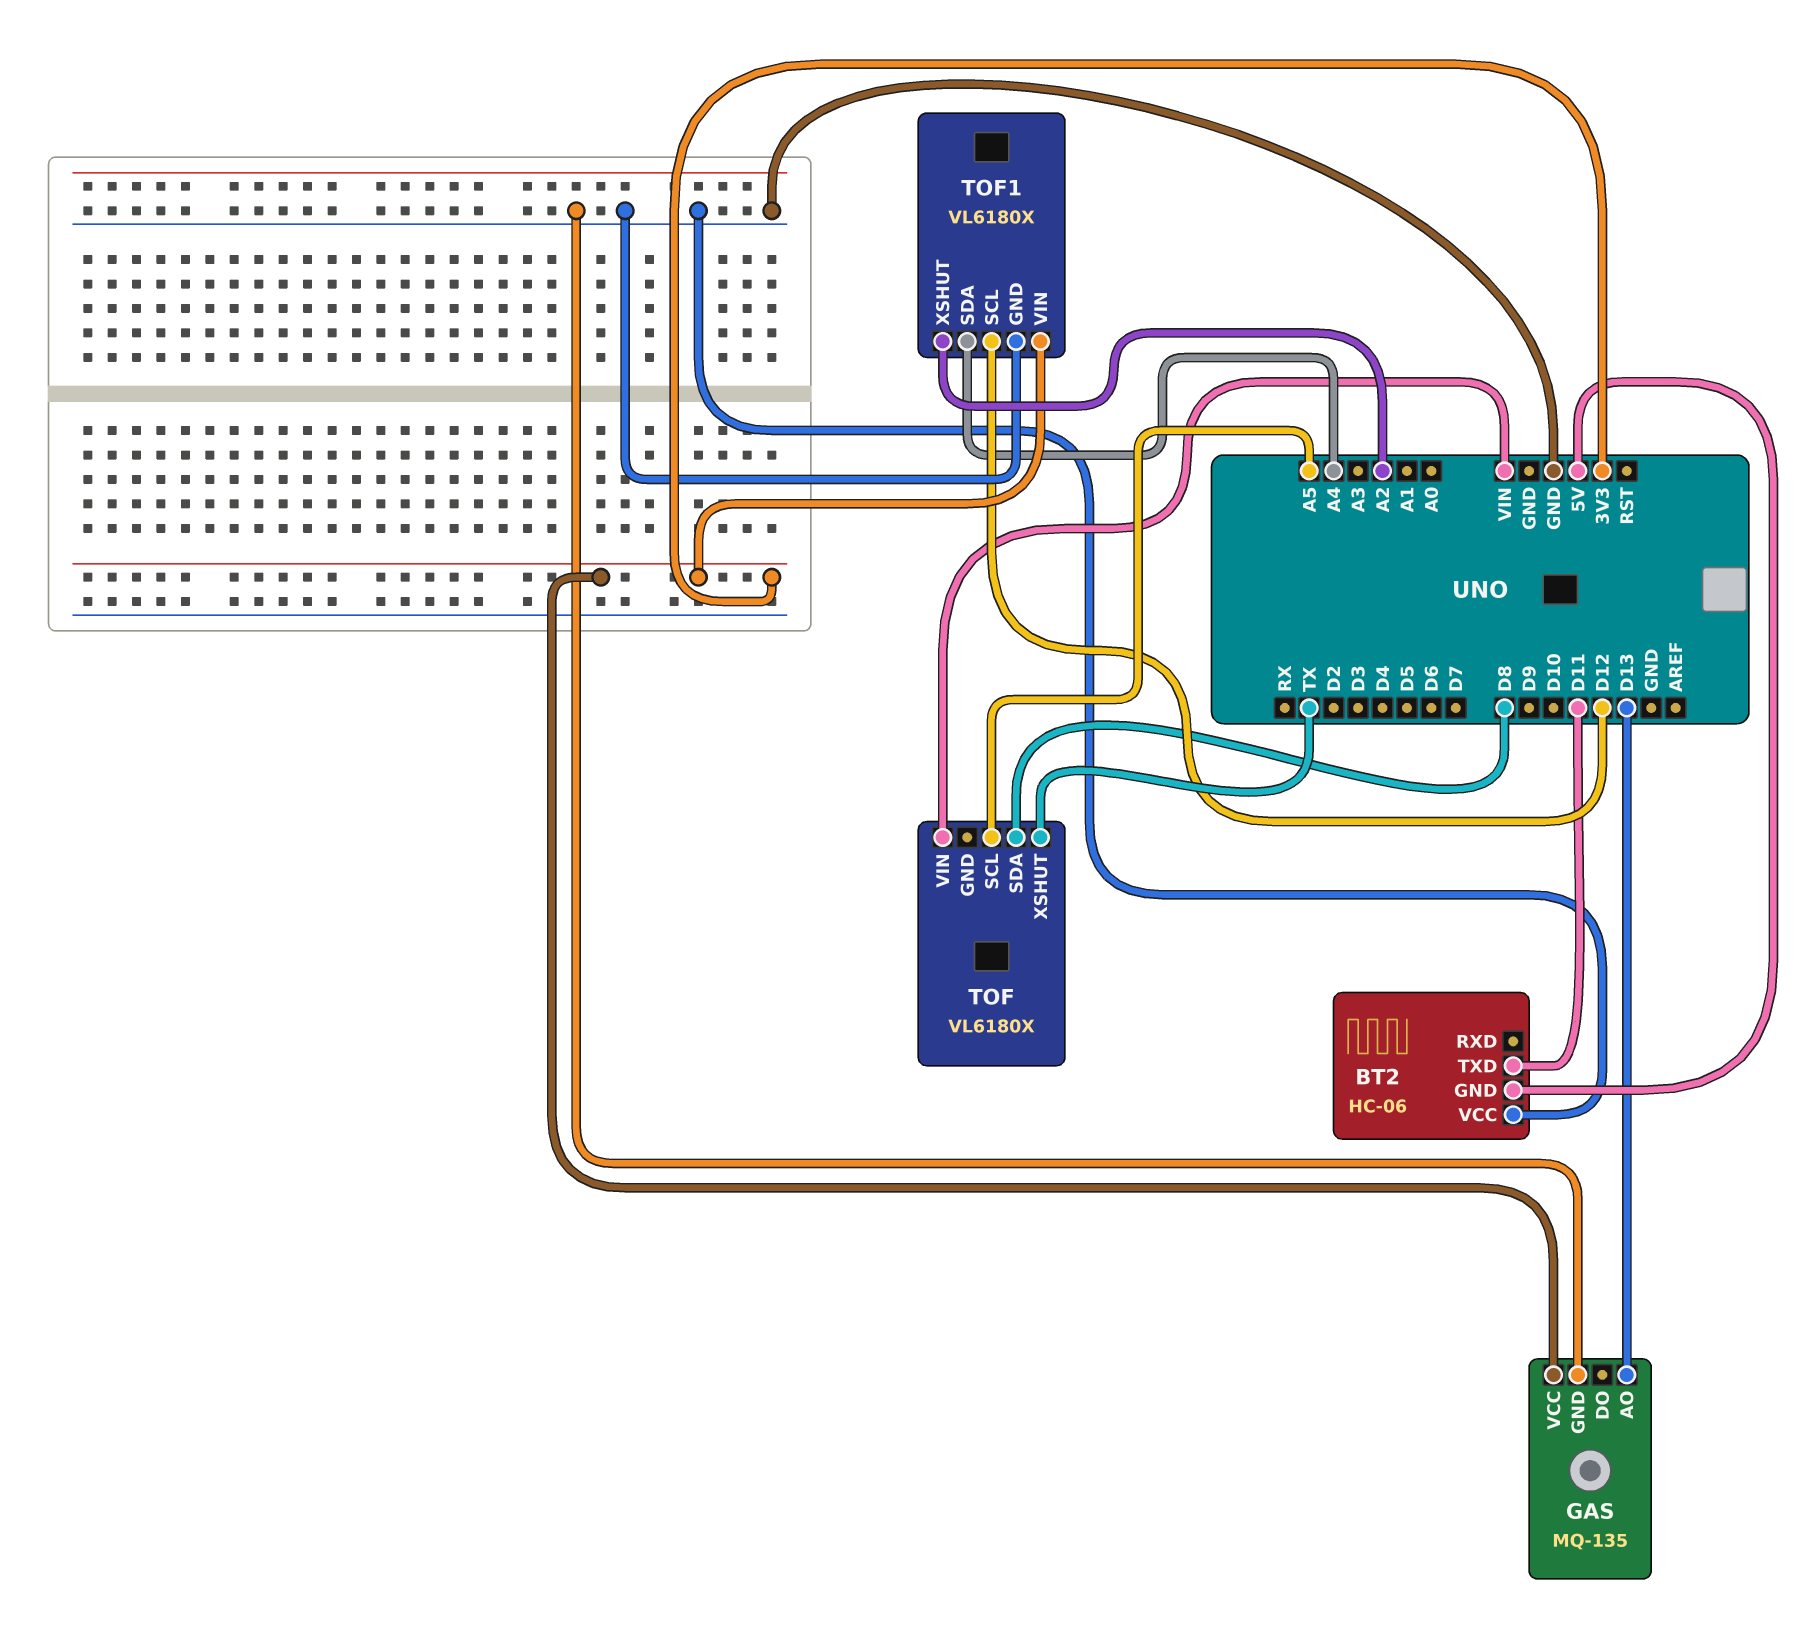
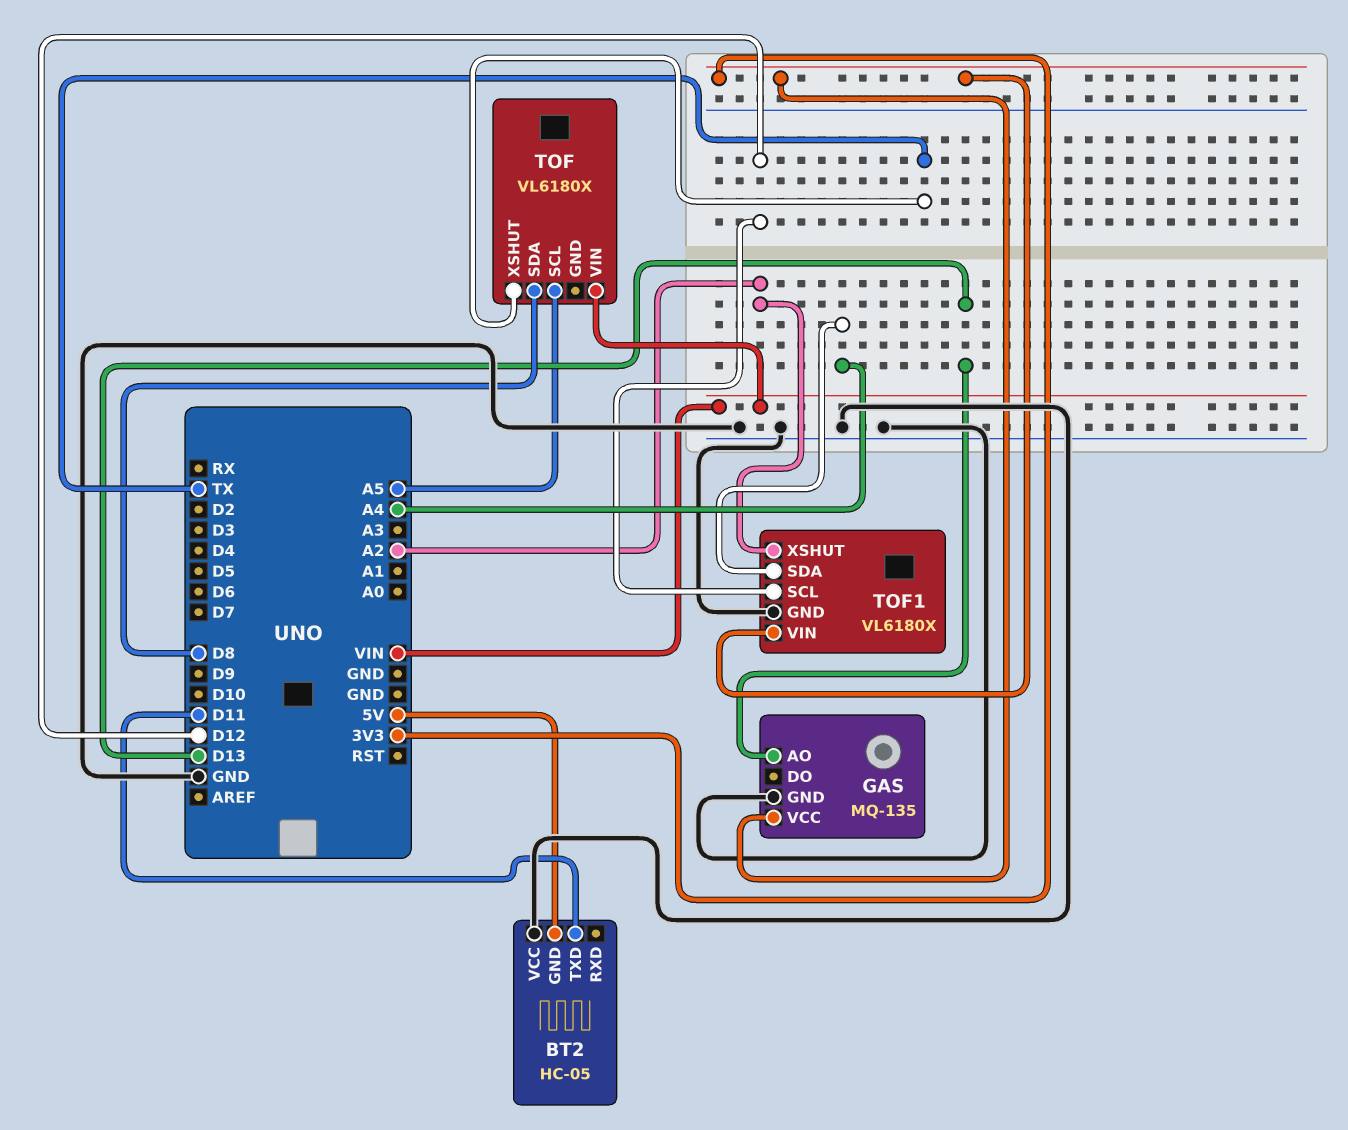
BT2: HC-06 -> HC-05

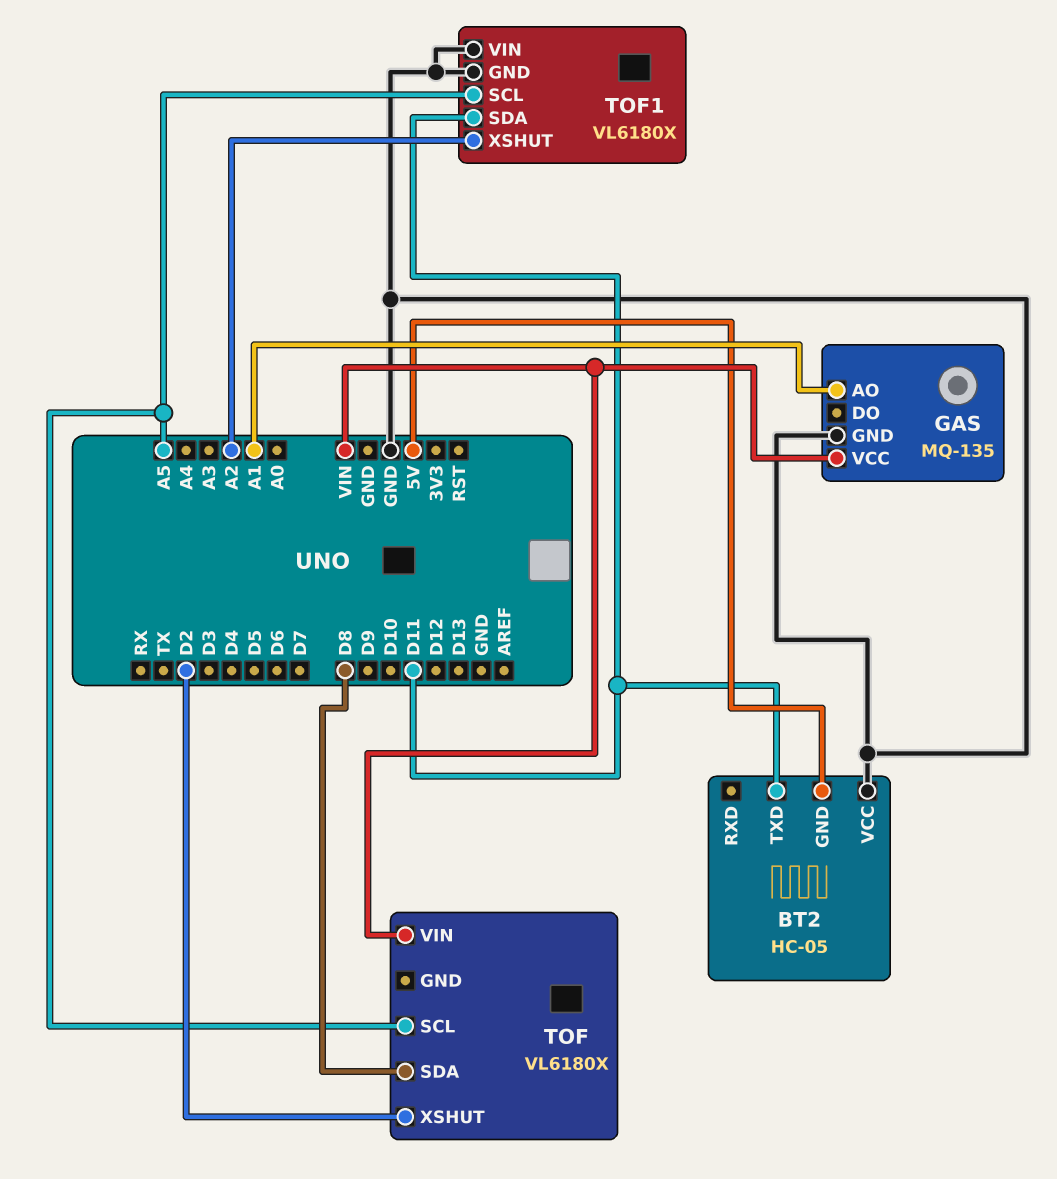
GAS pin AO: D13 -> A1
GAS pin VCC: 3V3 -> VIN
TOF pin XSHUT: TX -> D2
TOF1 pin SCL: D12 -> A5
TOF1 pin SDA: A4 -> D11
TOF1 pin VIN: 3V3 -> GND

